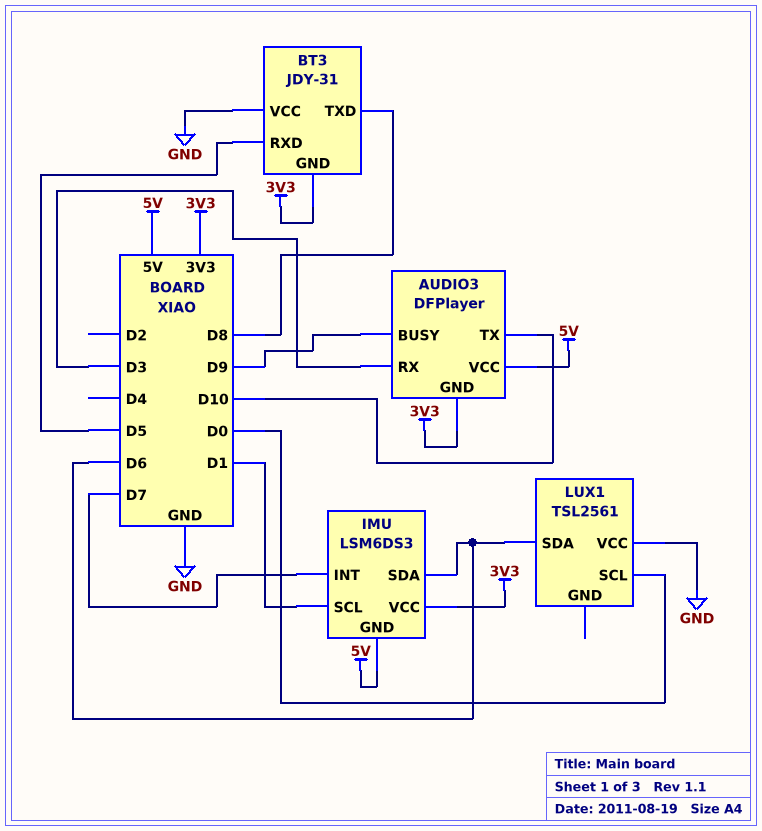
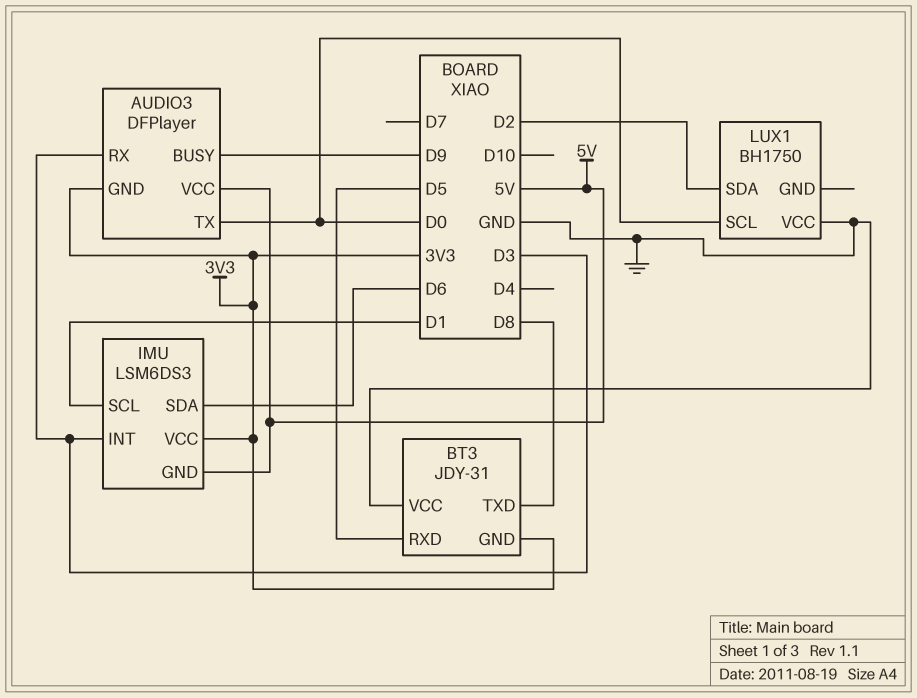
AUDIO3 pin TX: D10 -> D0
IMU pin INT: D7 -> D3
LUX1: TSL2561 -> BH1750
LUX1 pin SDA: D6 -> D2

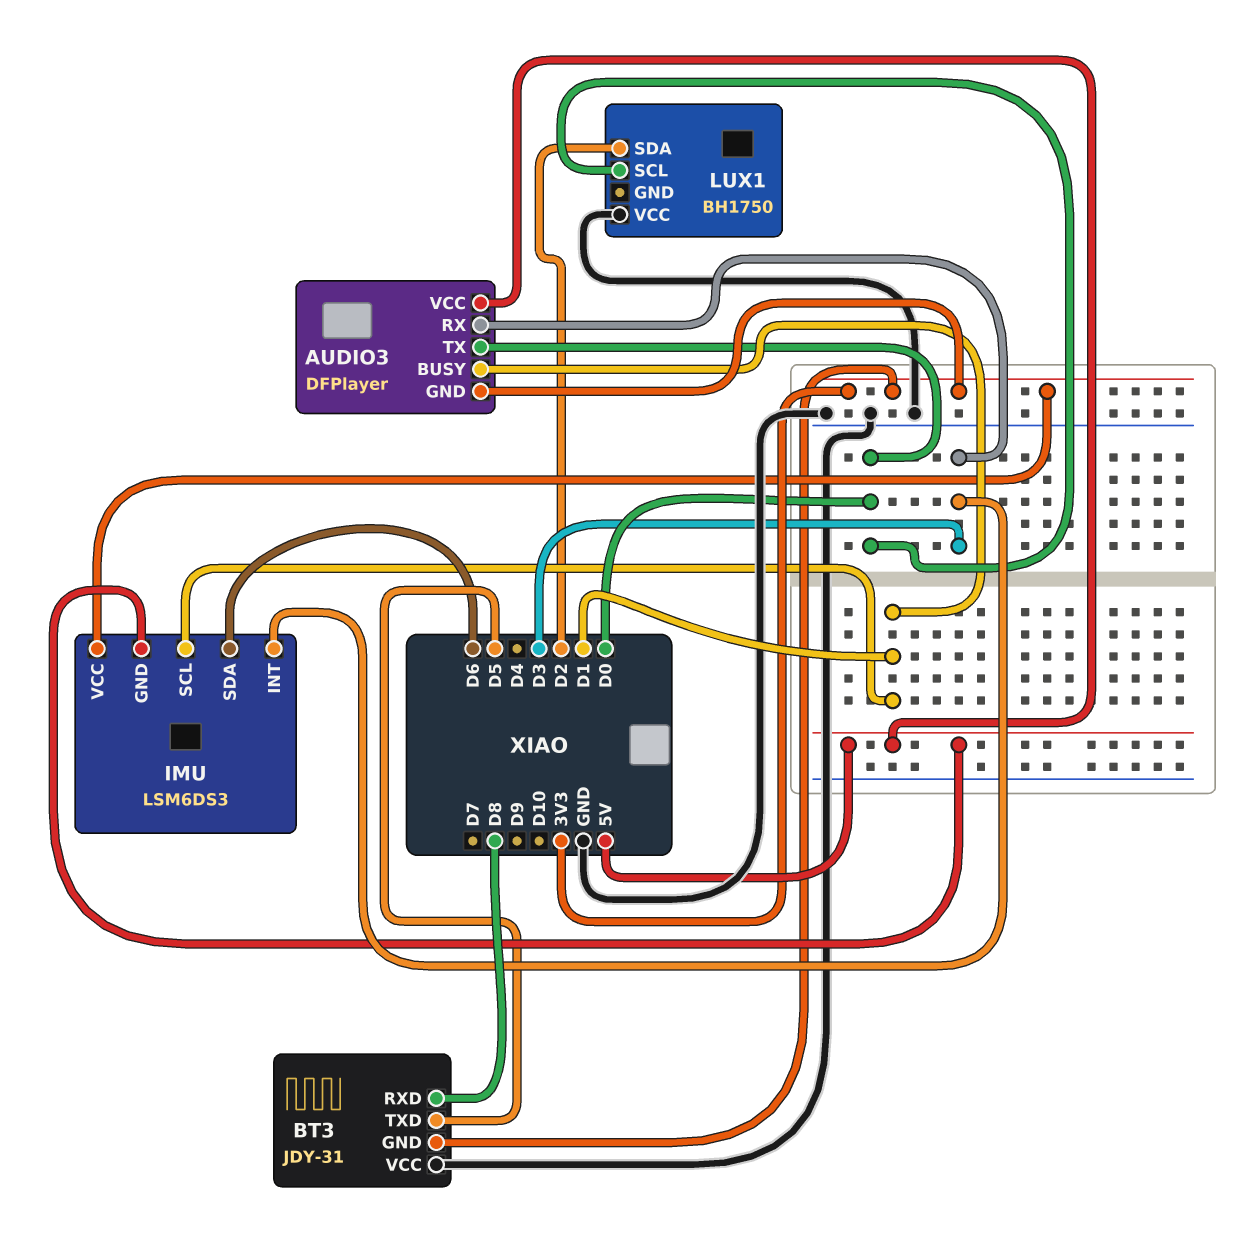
AUDIO3 pin BUSY: D9 -> D1
BT3 pin RXD: D5 -> D8
BT3 pin TXD: D8 -> D5

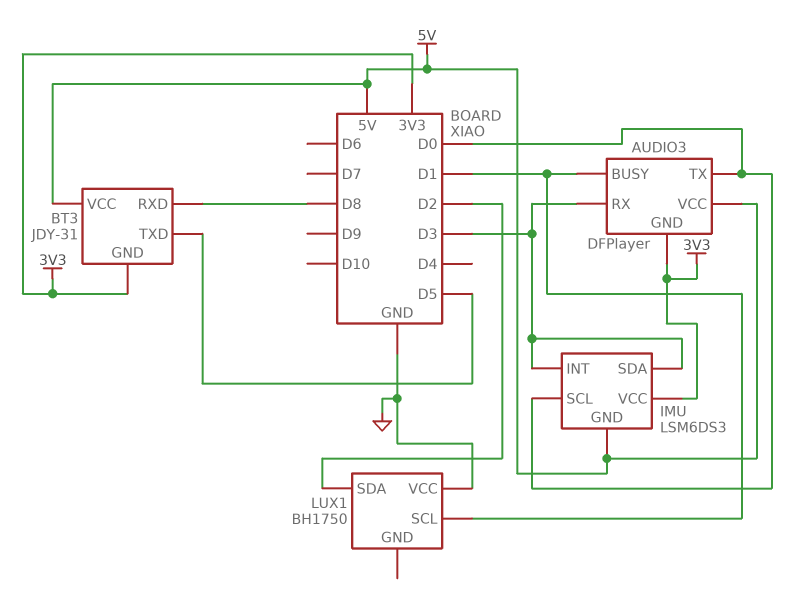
BT3 pin VCC: GND -> 5V
IMU pin SCL: D1 -> D0
IMU pin SDA: D6 -> D3
LUX1 pin SCL: D0 -> D1

